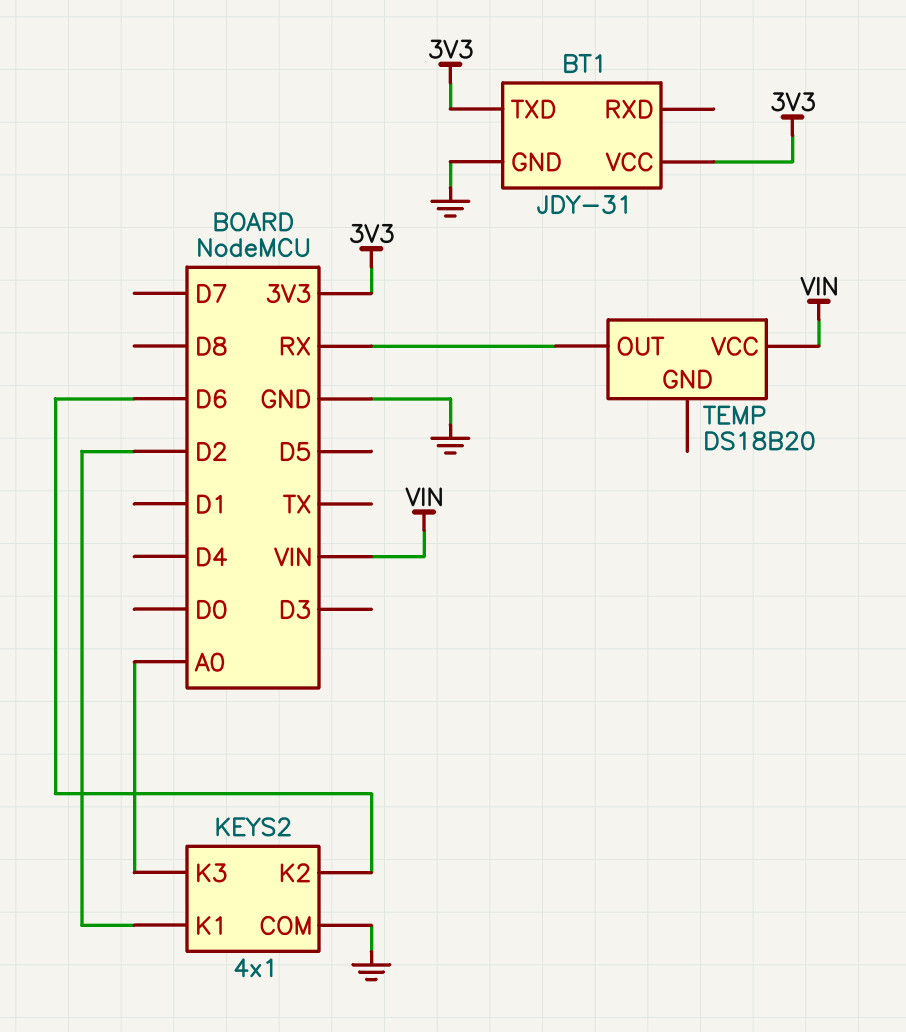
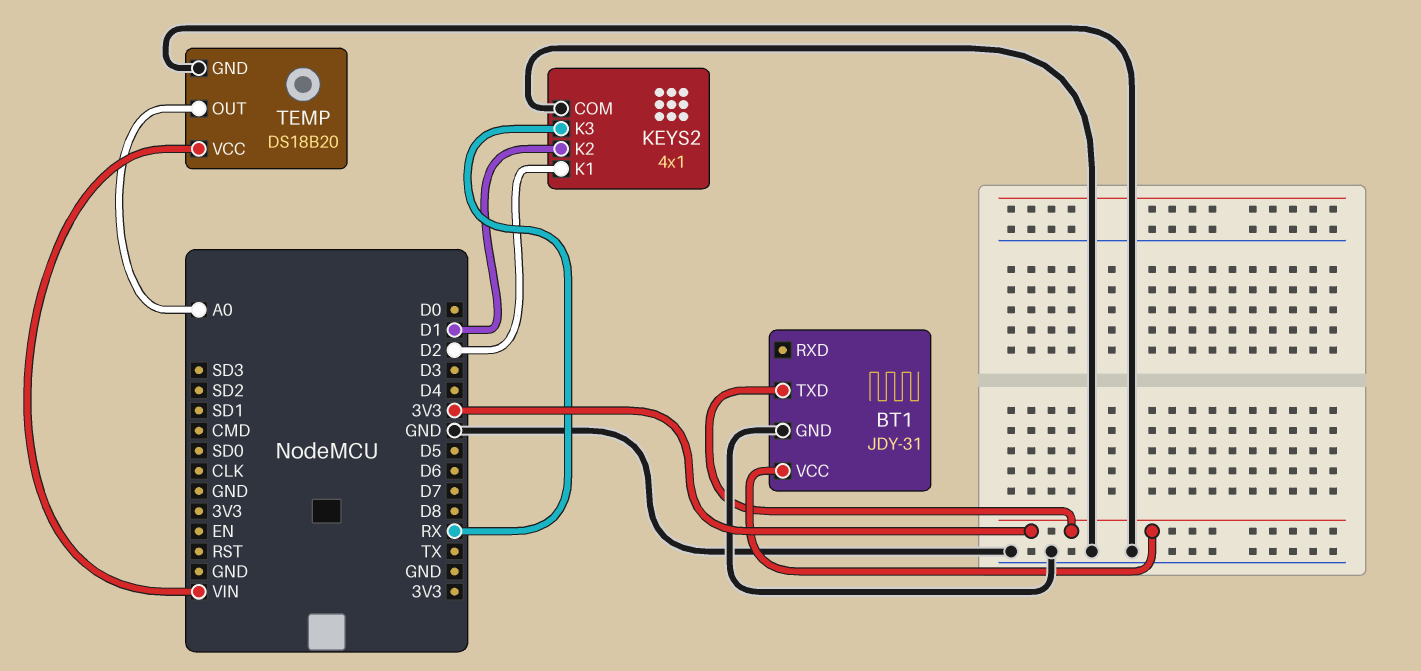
KEYS2 pin K2: D6 -> D1
KEYS2 pin K3: A0 -> RX
TEMP pin GND: none -> GND
TEMP pin OUT: RX -> A0

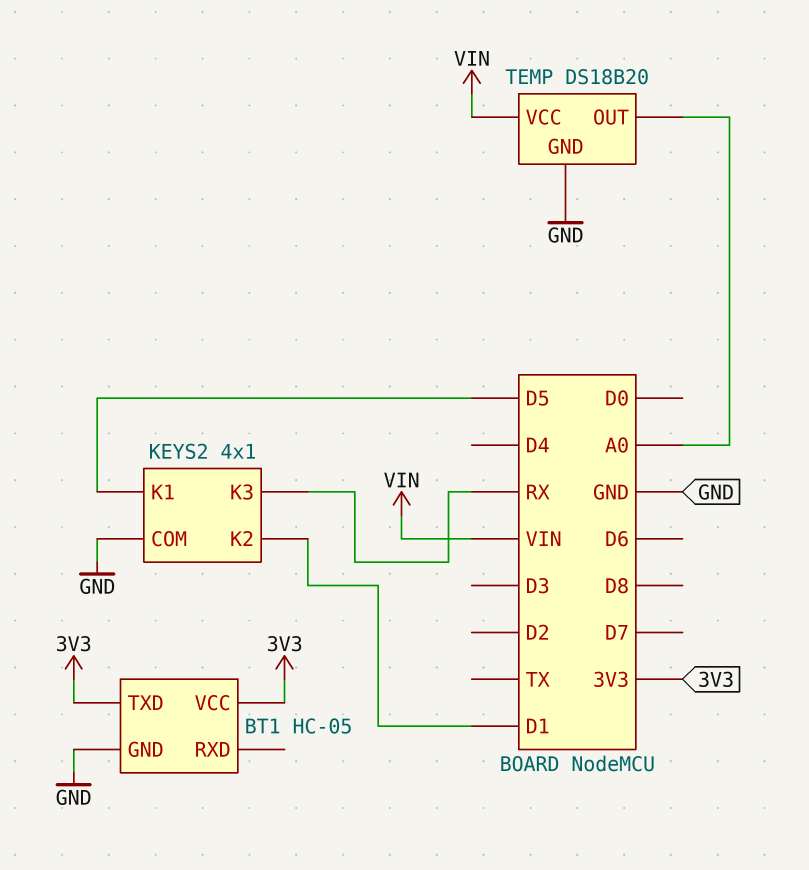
BT1: JDY-31 -> HC-05
KEYS2 pin K1: D2 -> D5

